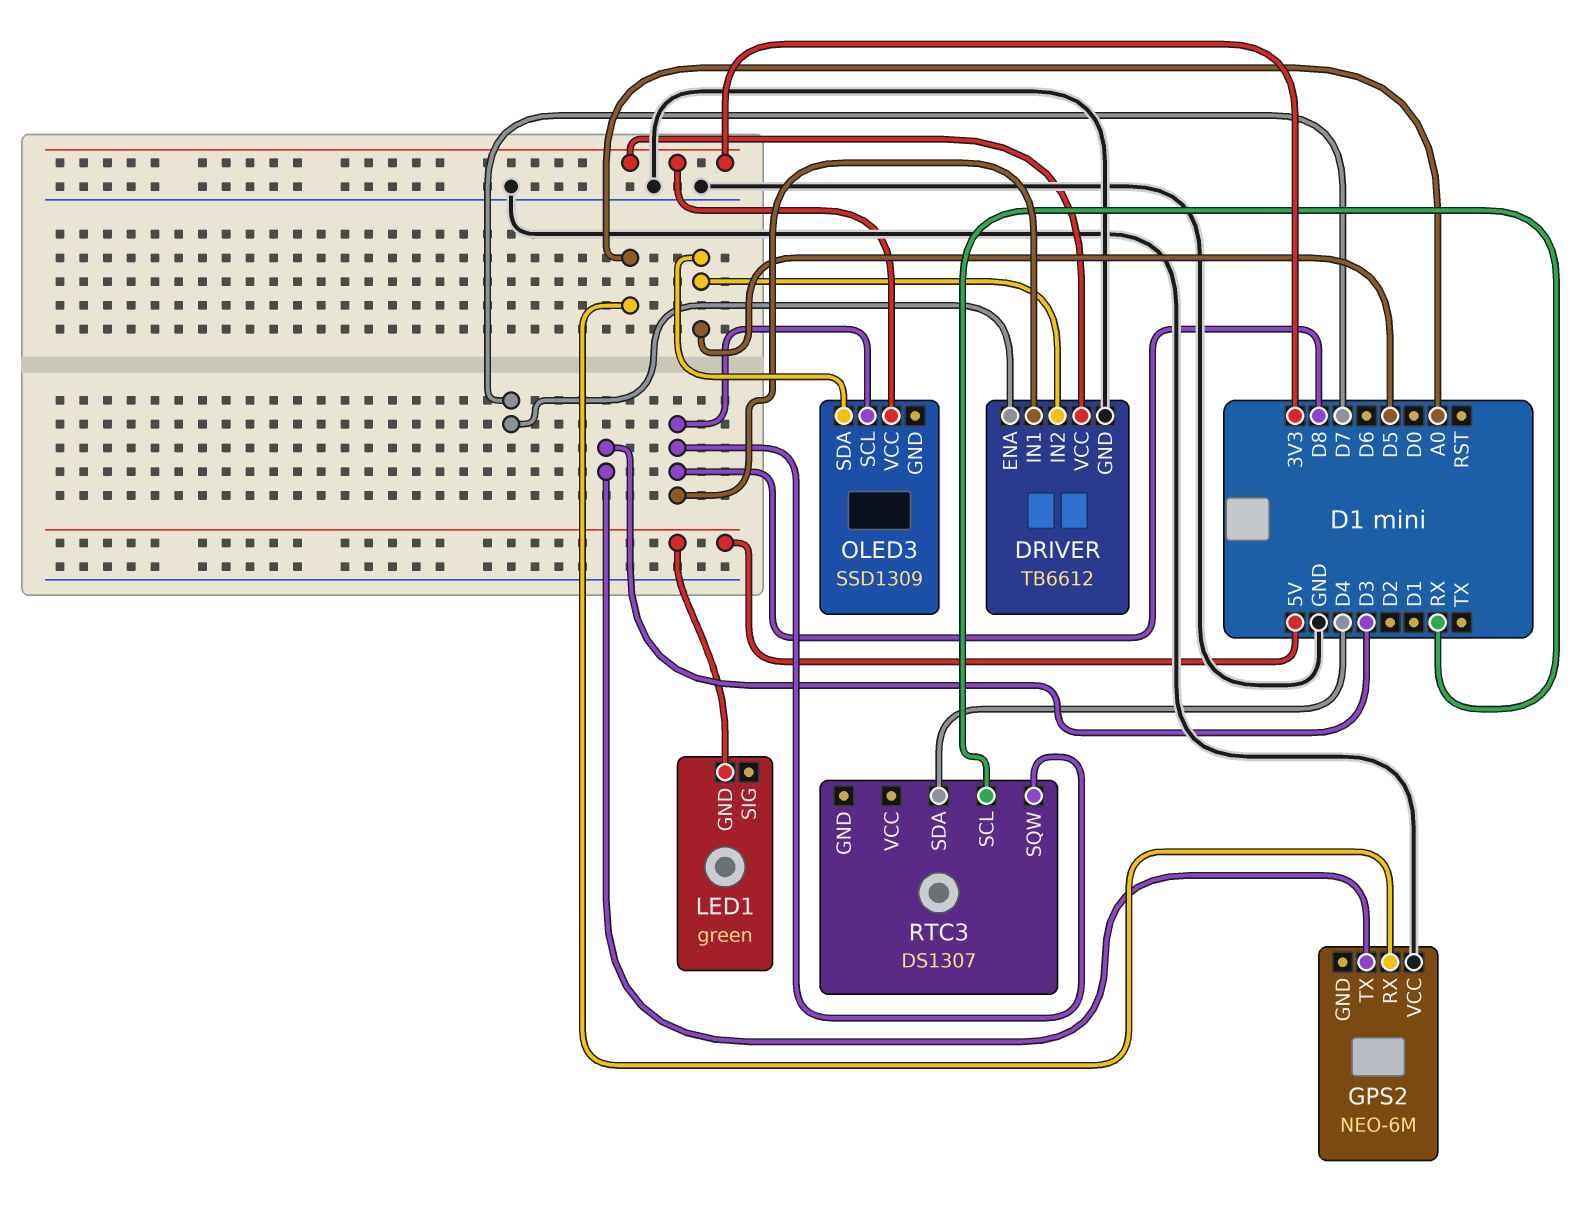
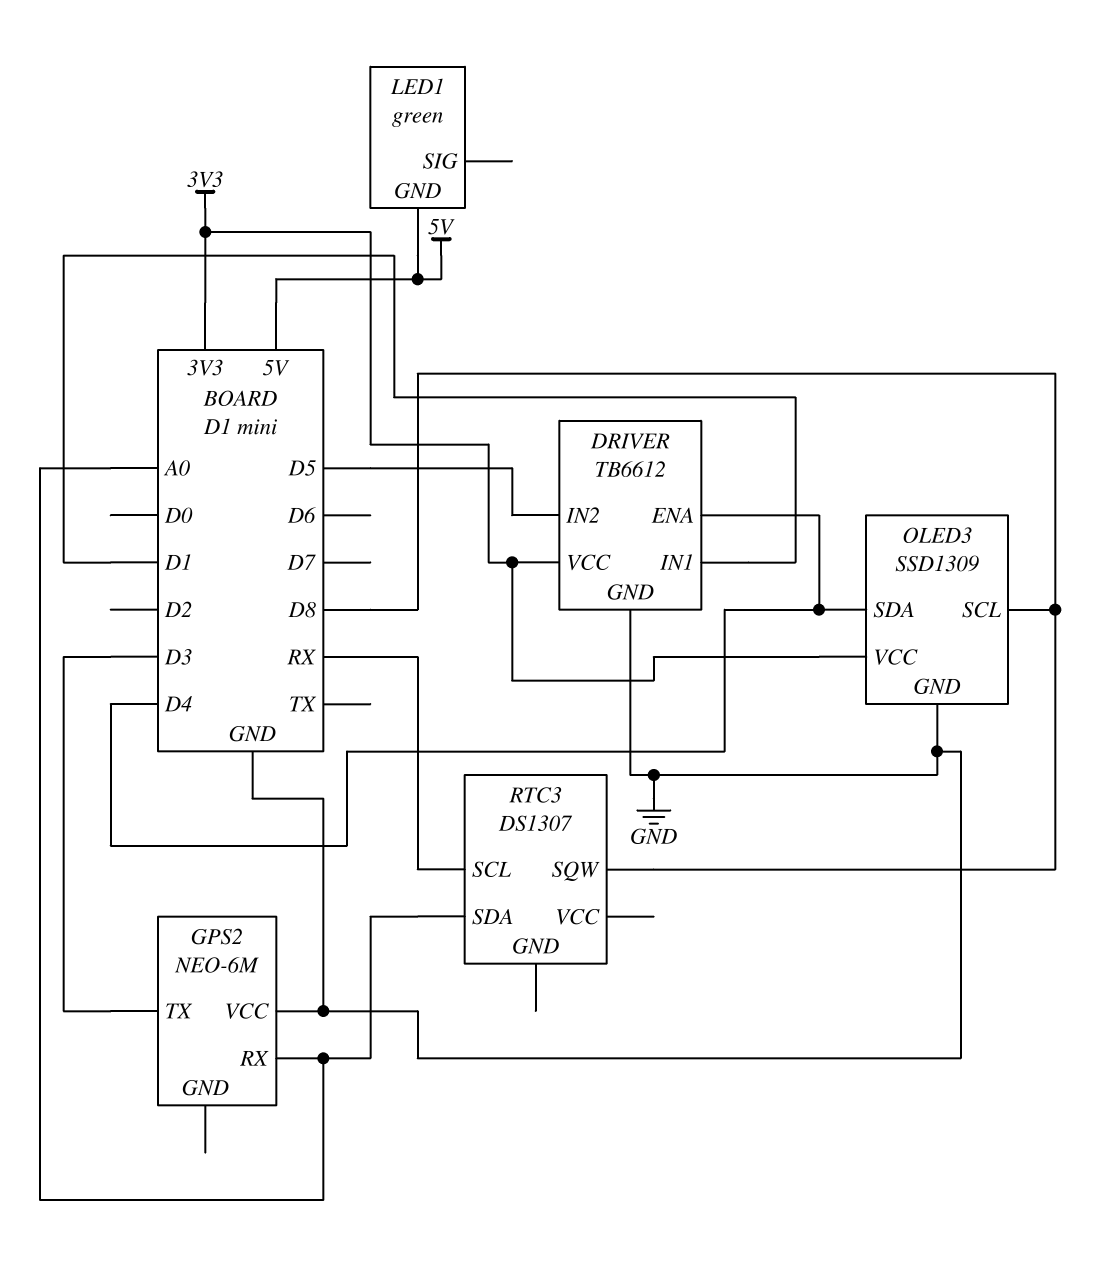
DRIVER pin ENA: D7 -> D4
DRIVER pin IN1: D8 -> D1
OLED3 pin GND: none -> GND
OLED3 pin SDA: D5 -> D4
RTC3 pin SDA: D4 -> A0

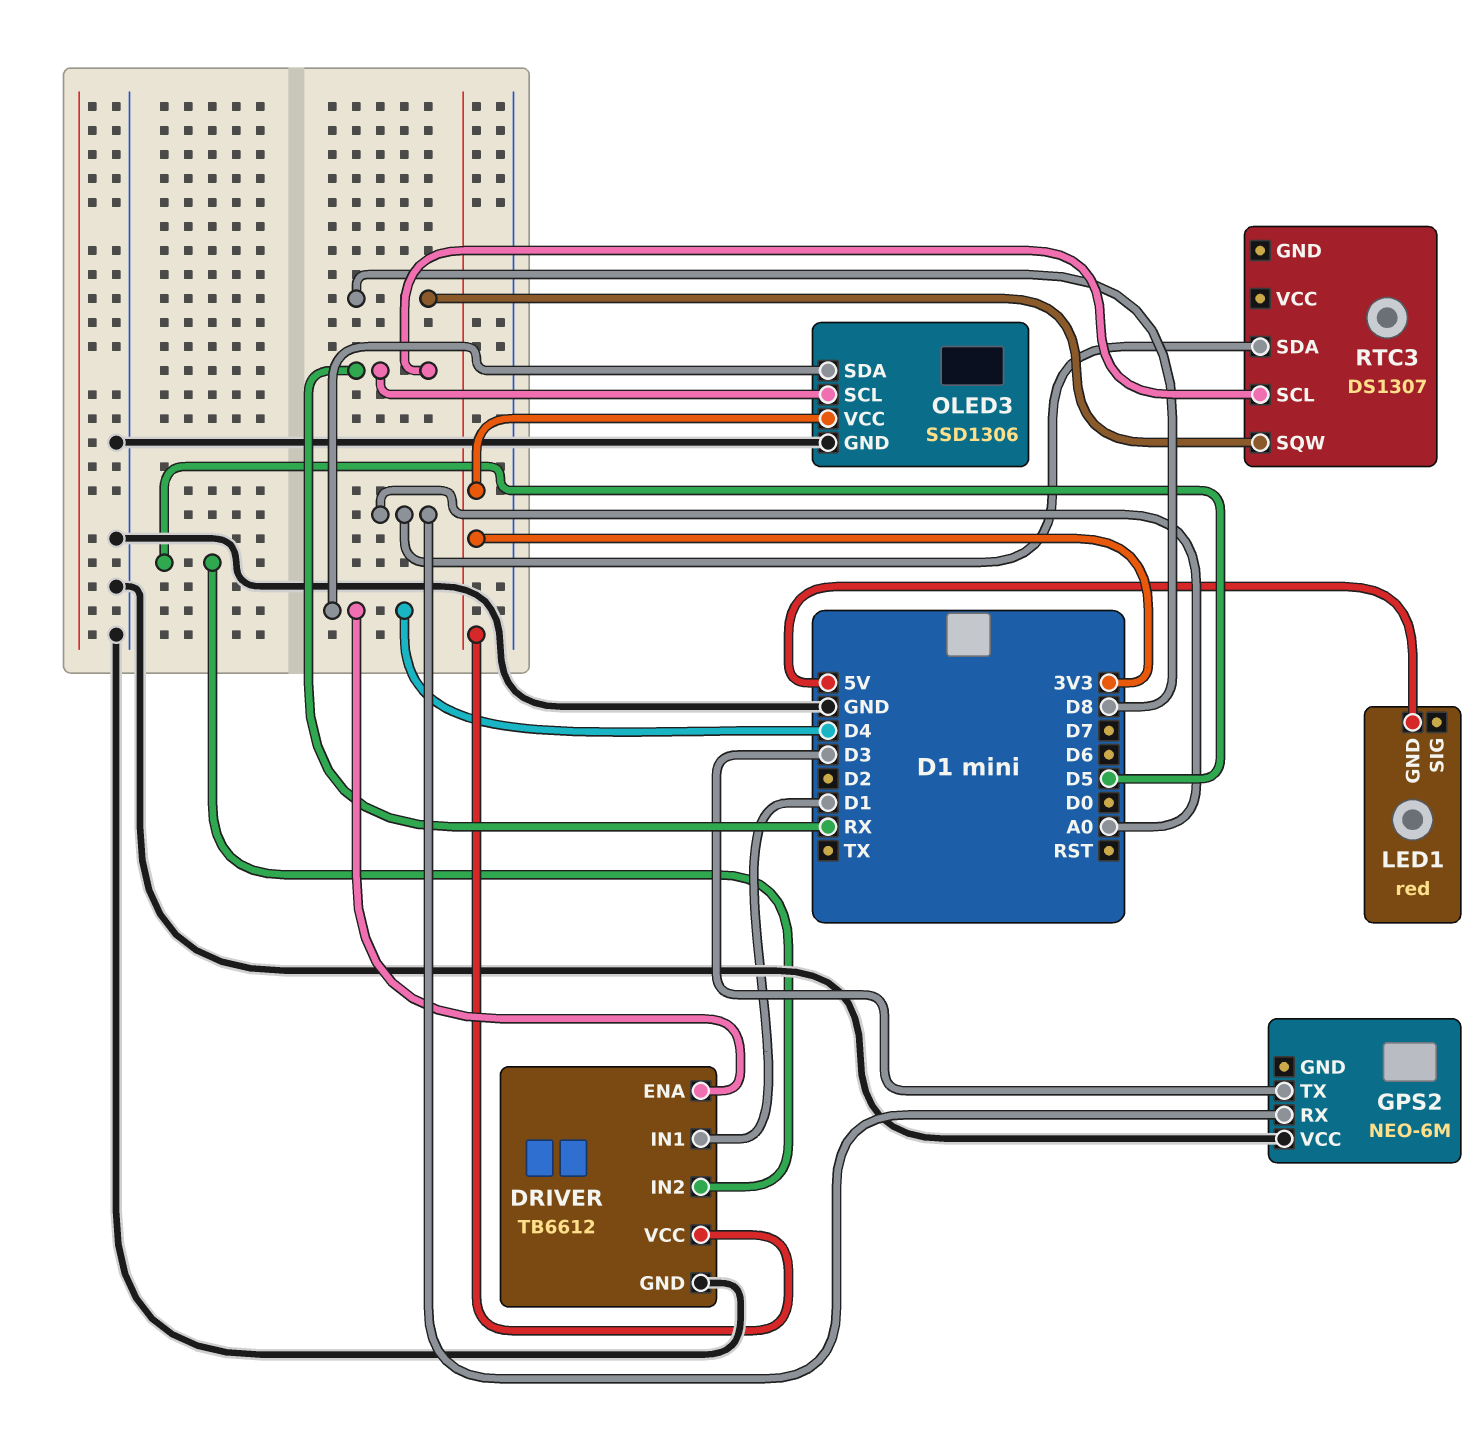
LED1: green -> red
OLED3: SSD1309 -> SSD1306
OLED3 pin SCL: D8 -> RX

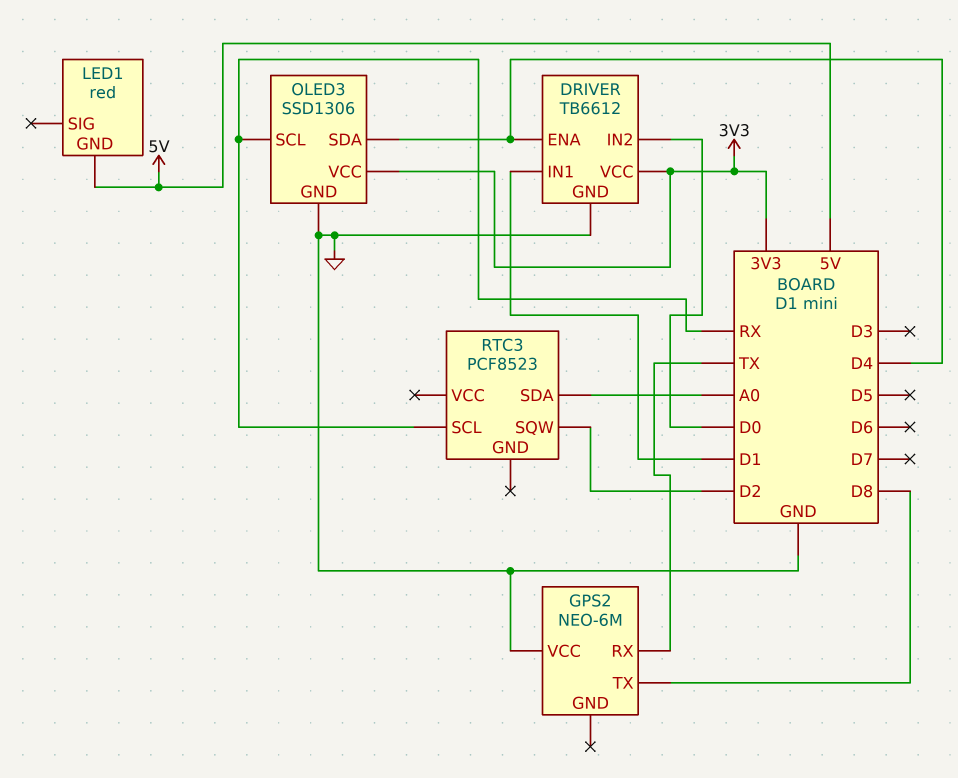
DRIVER pin IN2: D5 -> D0
GPS2 pin RX: A0 -> TX
GPS2 pin TX: D3 -> D8
RTC3: DS1307 -> PCF8523
RTC3 pin SQW: D8 -> D2

